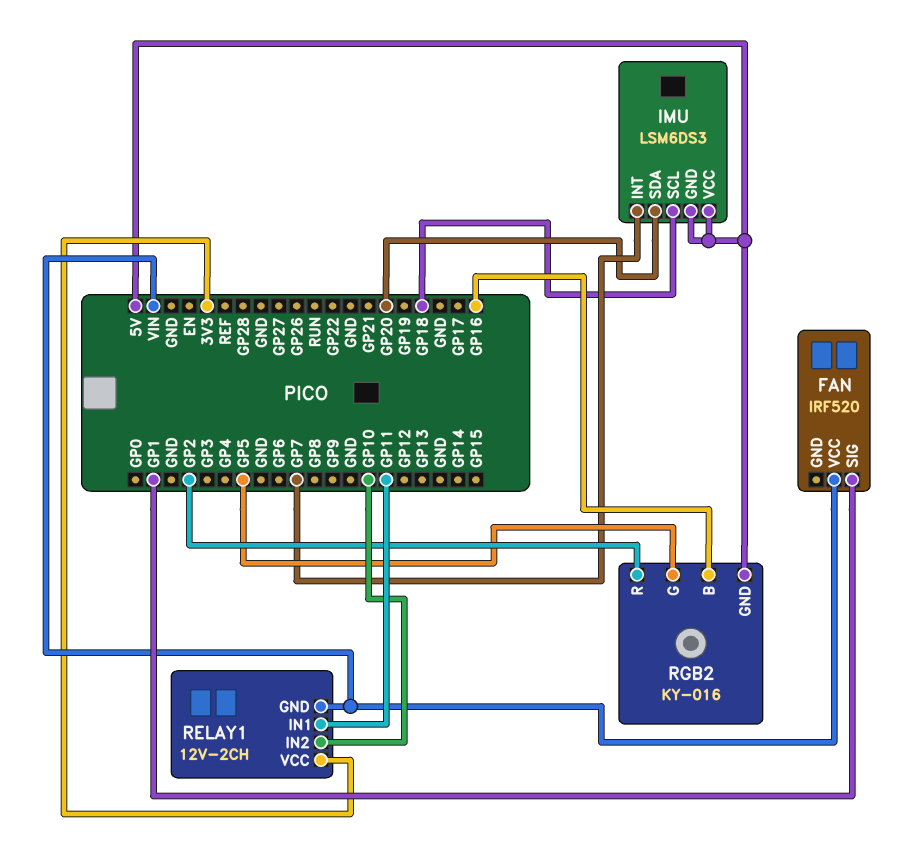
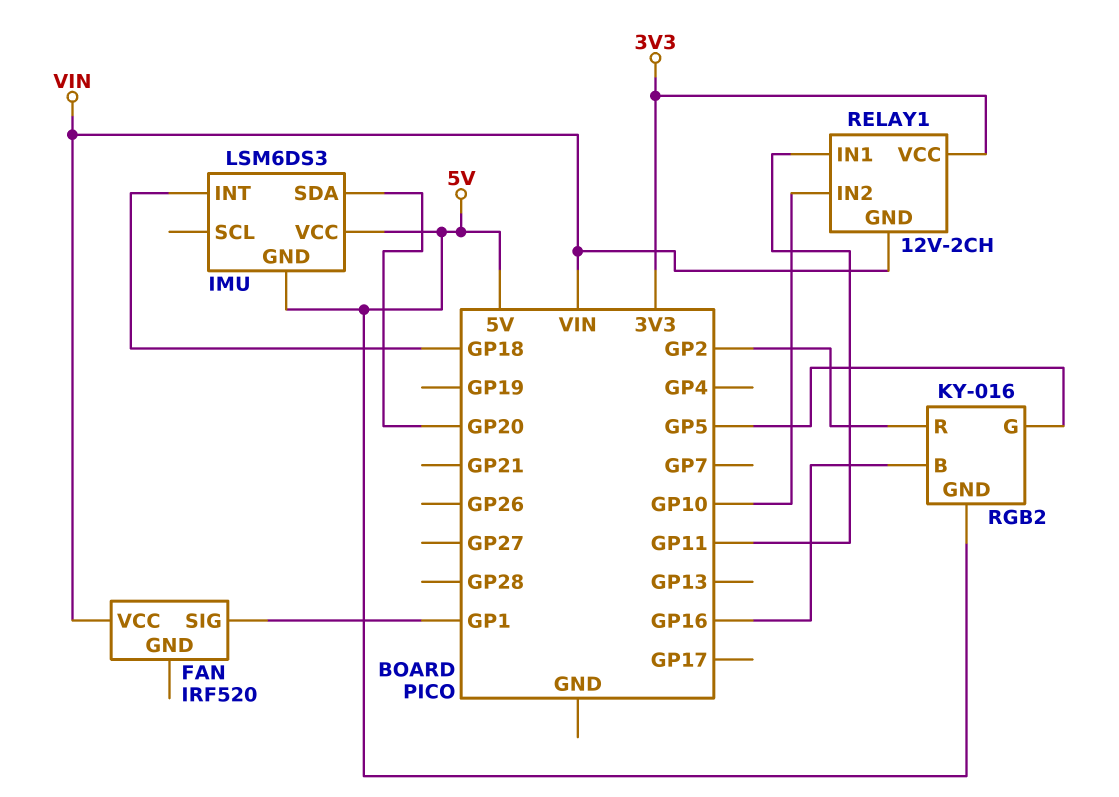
IMU pin INT: GP7 -> GP18
IMU pin SCL: GP18 -> none

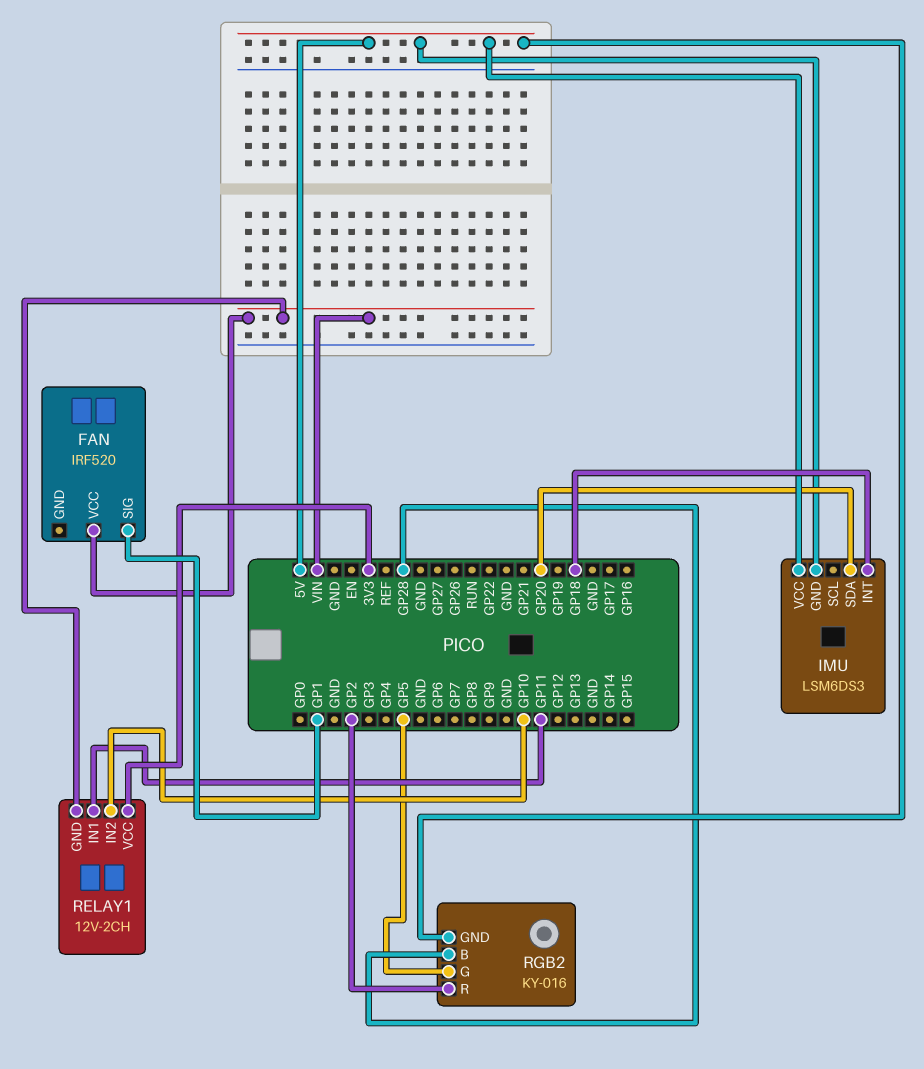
RGB2 pin B: GP16 -> GP28

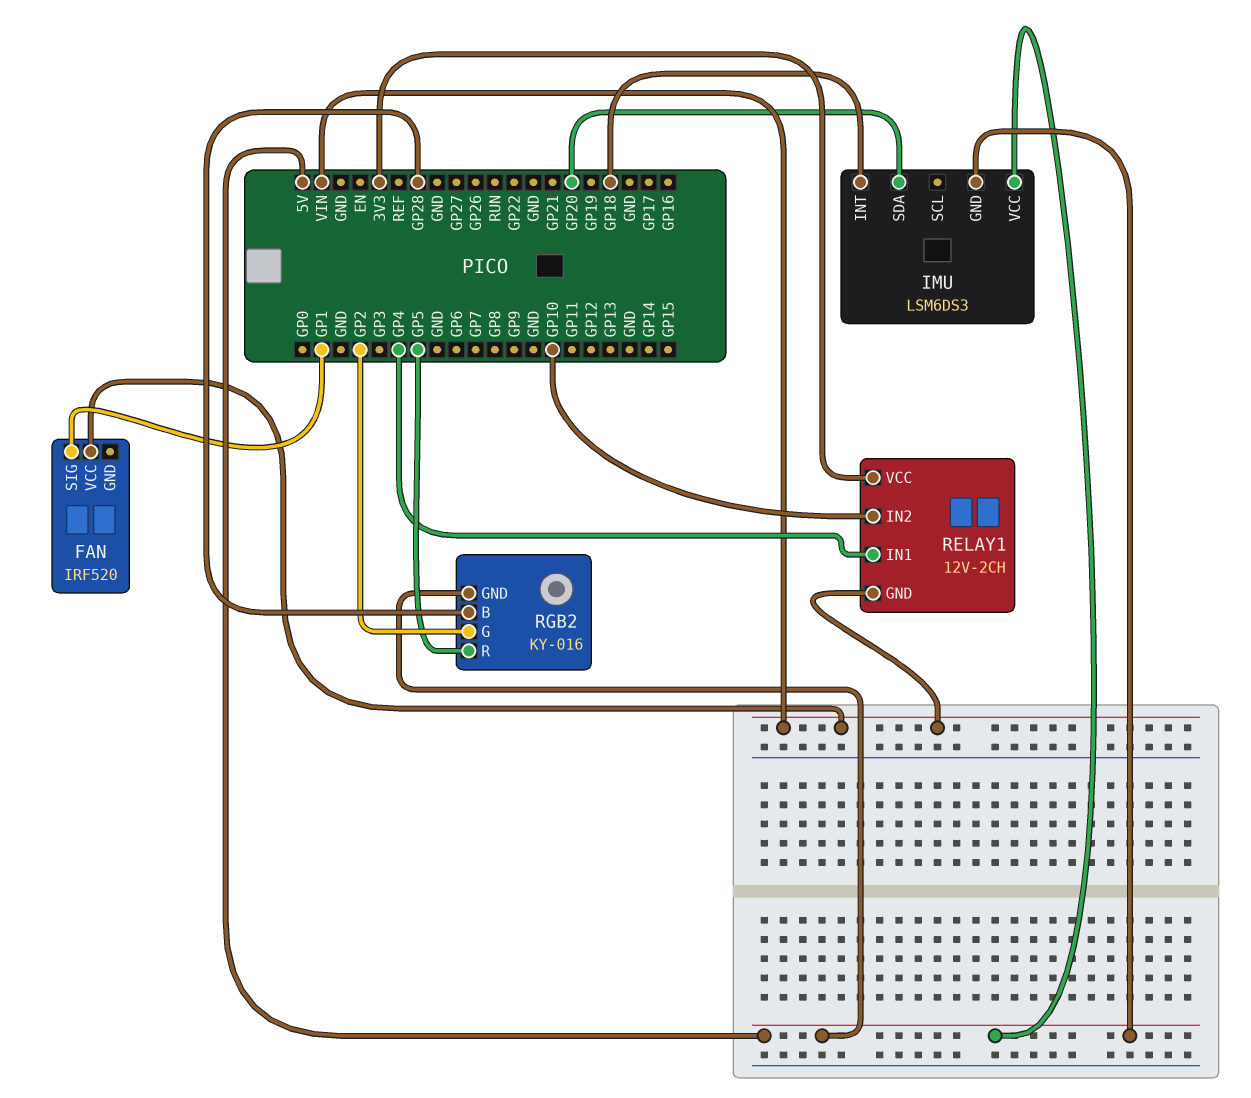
RELAY1 pin IN1: GP11 -> GP4
RGB2 pin G: GP5 -> GP2
RGB2 pin R: GP2 -> GP5

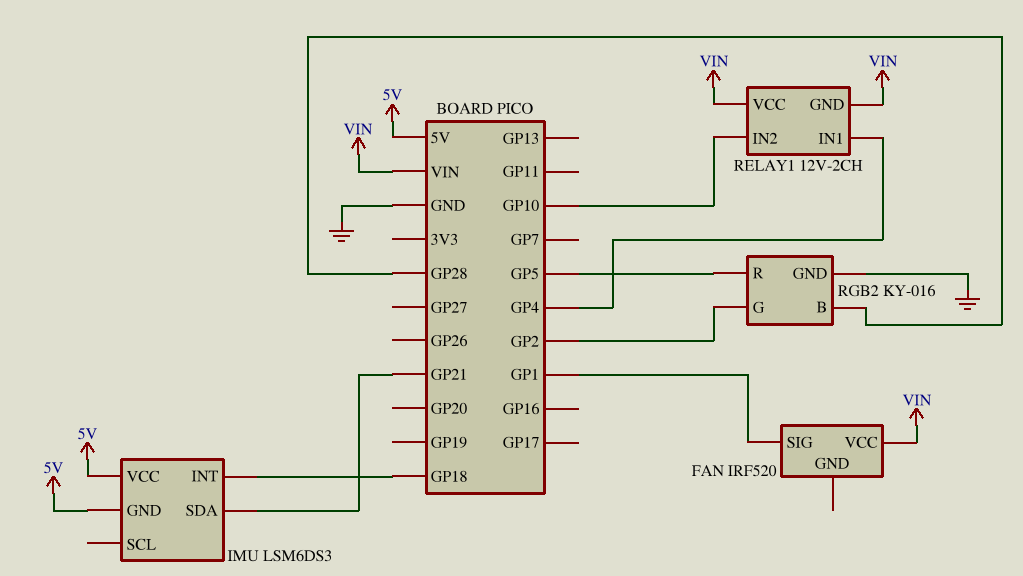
IMU pin SDA: GP20 -> GP21
RELAY1 pin VCC: 3V3 -> VIN
RGB2 pin GND: 5V -> GND

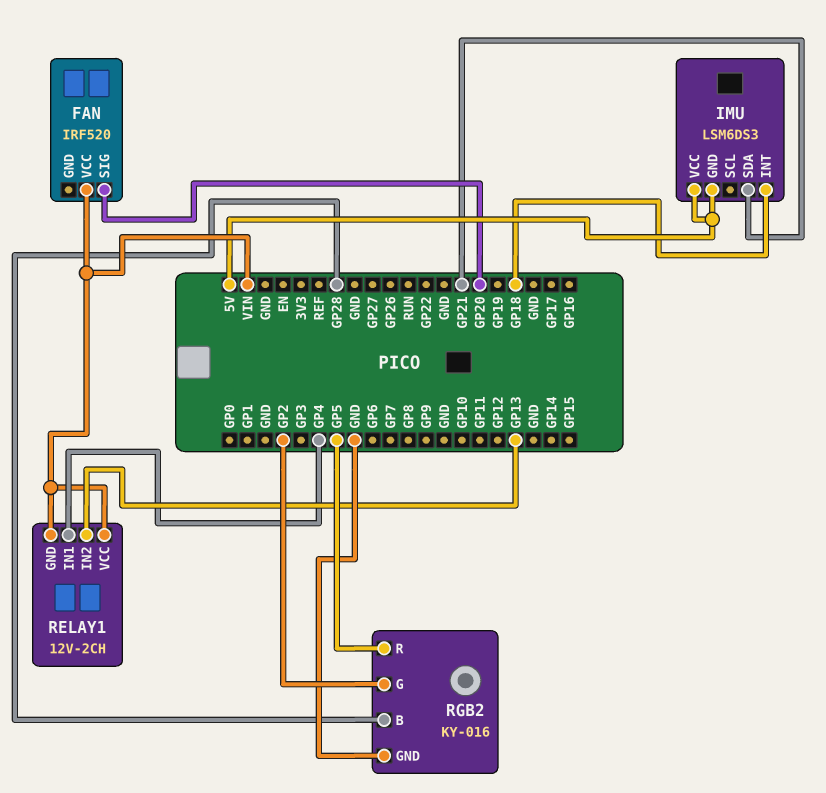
FAN pin SIG: GP1 -> GP20
RELAY1 pin IN2: GP10 -> GP13

